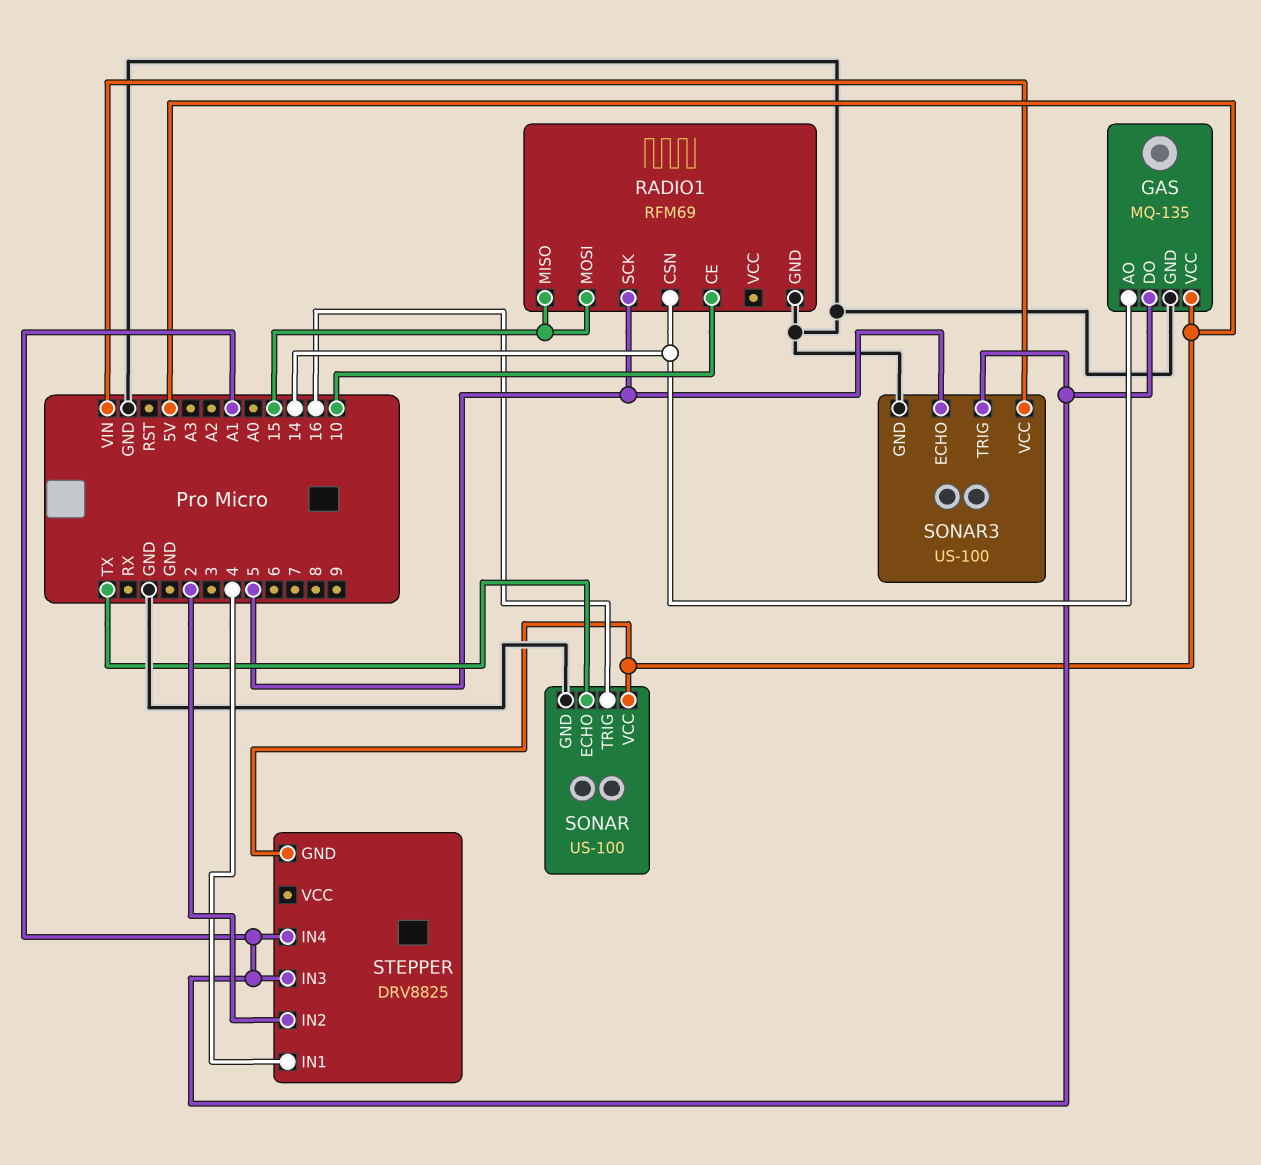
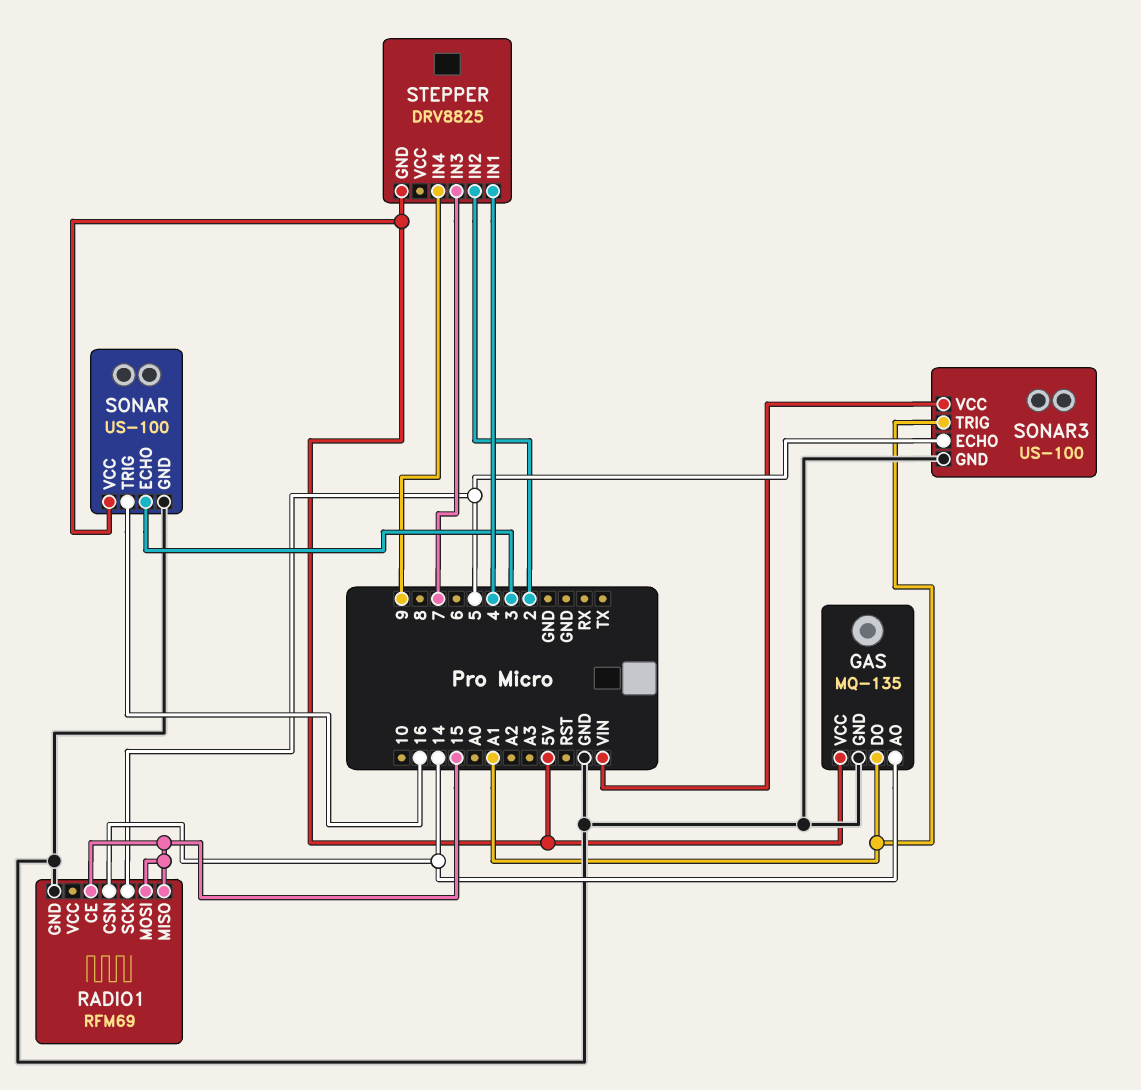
RADIO1 pin CE: 10 -> 15
SONAR pin ECHO: TX -> 3
STEPPER pin IN3: A1 -> 7
STEPPER pin IN4: A1 -> 9

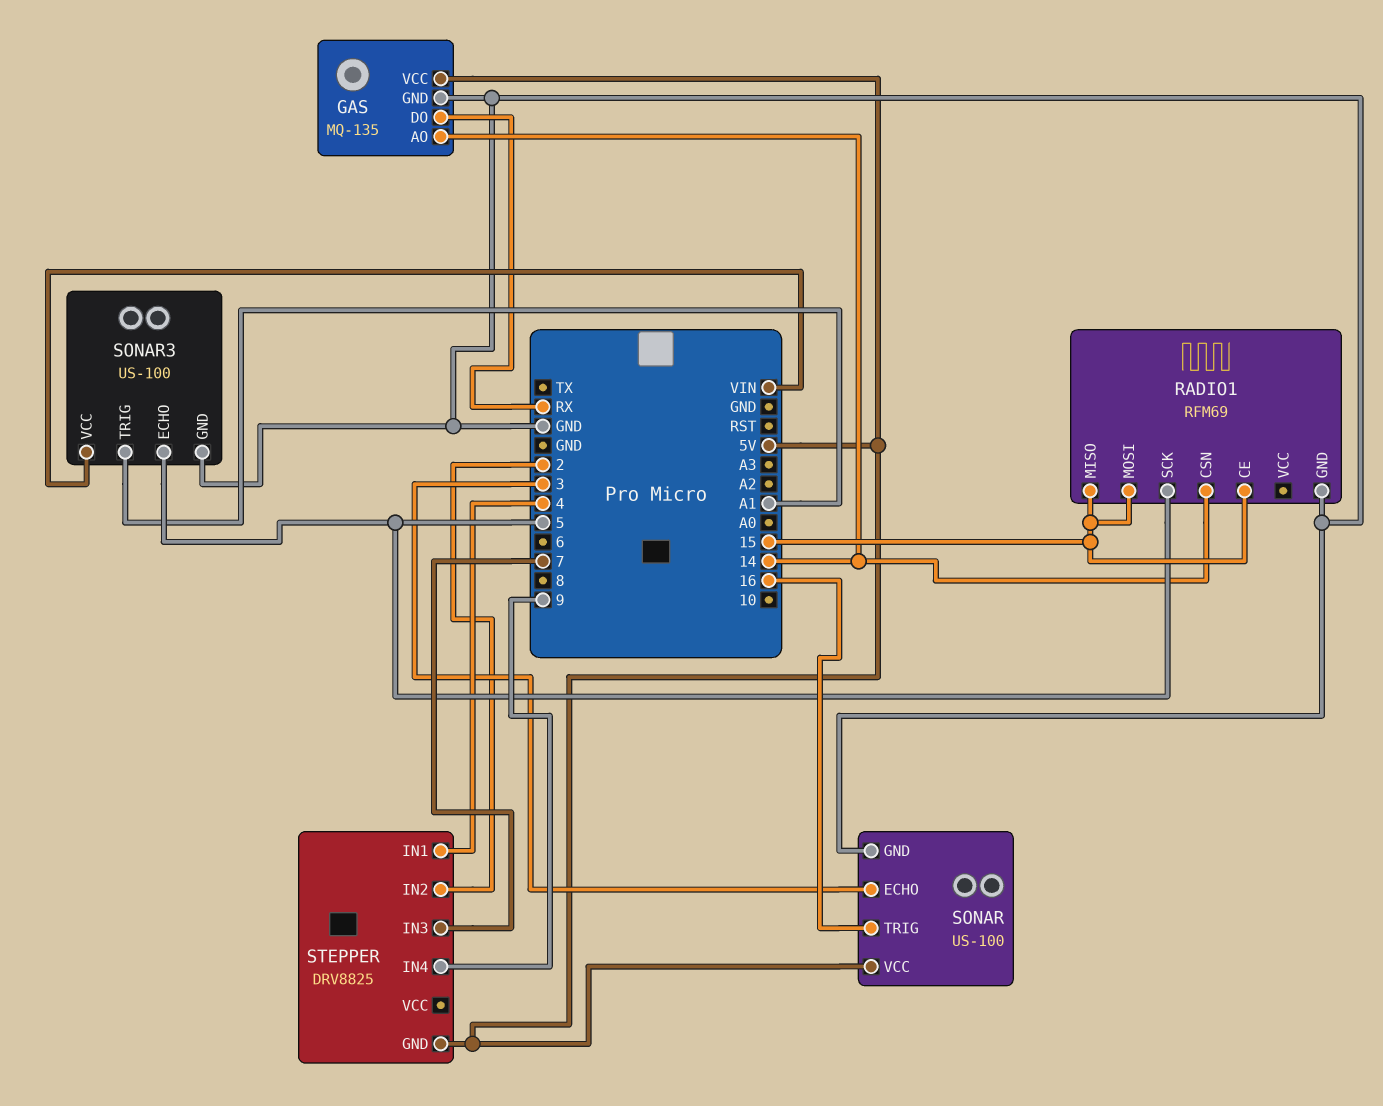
GAS pin DO: A1 -> RX

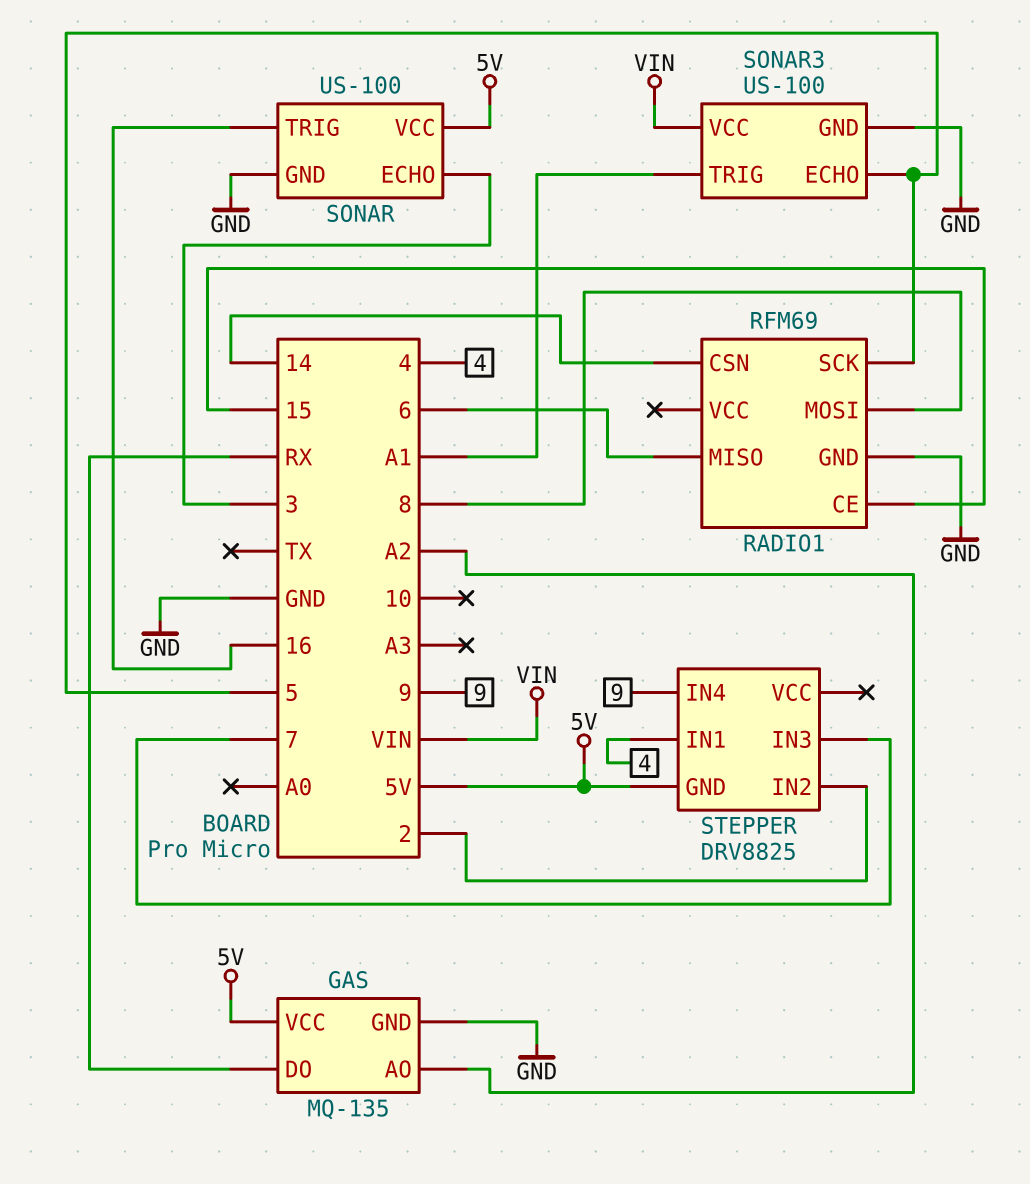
GAS pin AO: 14 -> A2
RADIO1 pin MISO: 15 -> 6
RADIO1 pin MOSI: 15 -> 8

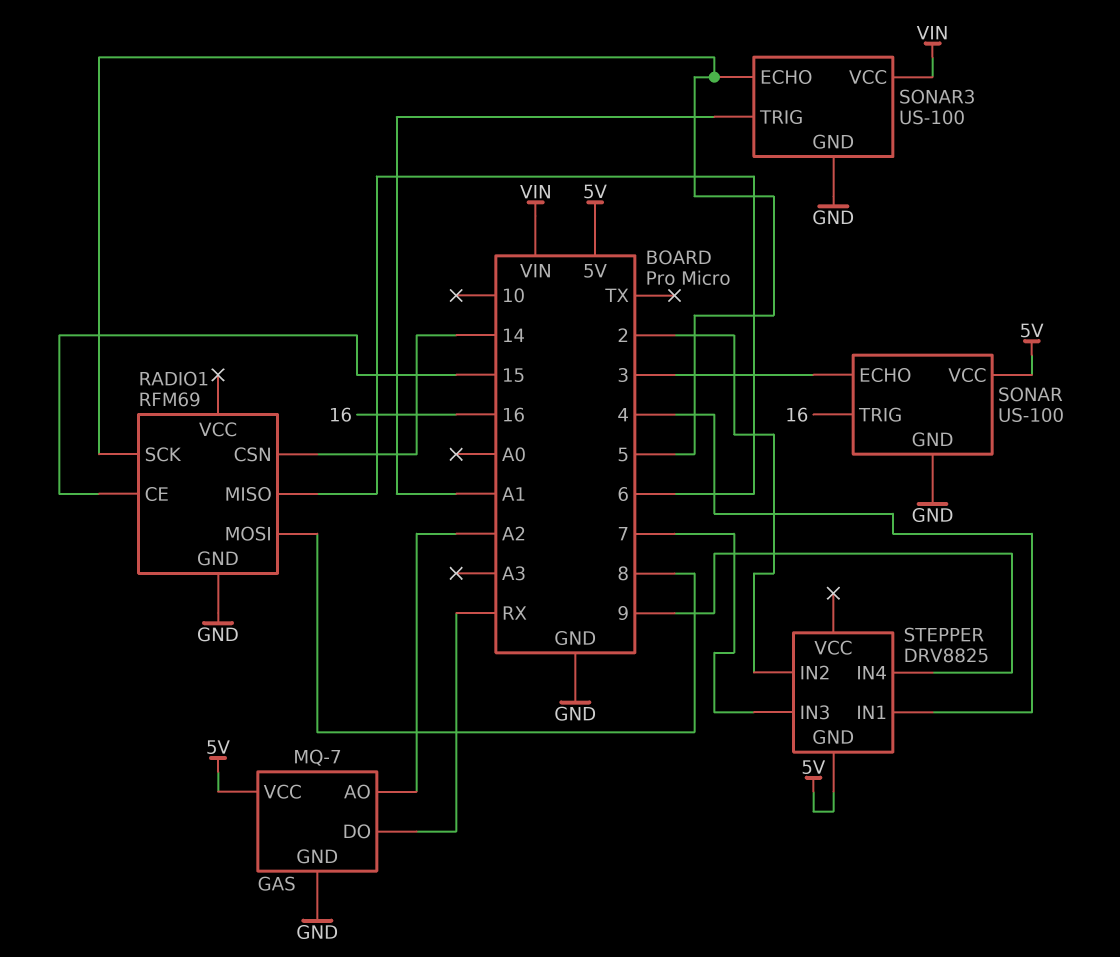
GAS: MQ-135 -> MQ-7

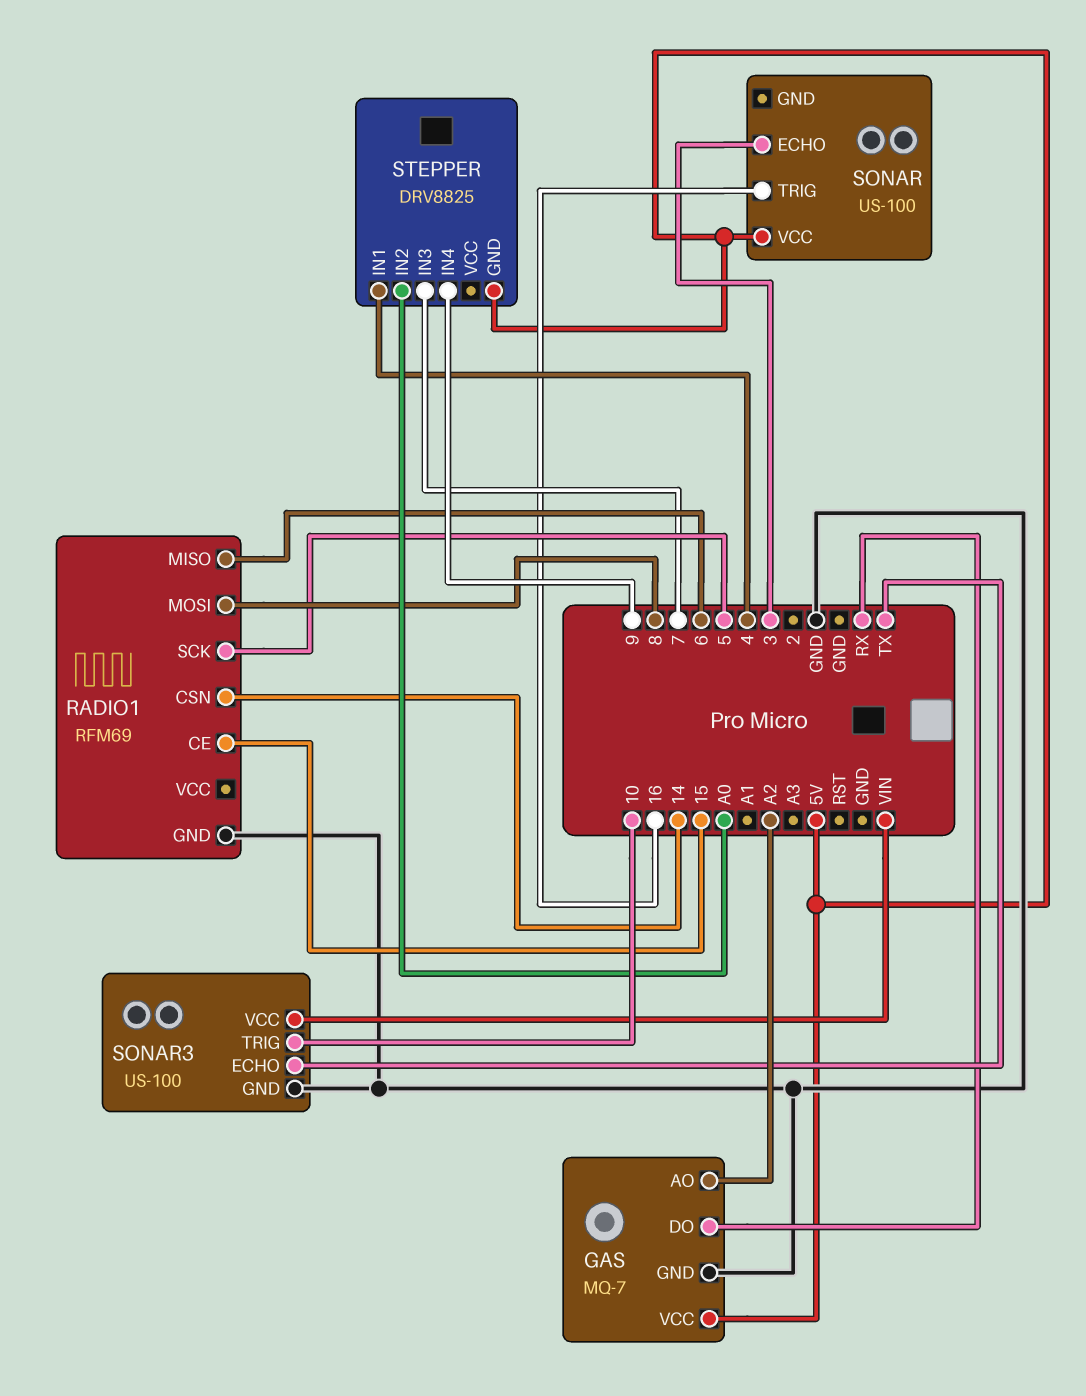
SONAR pin GND: GND -> none
SONAR3 pin ECHO: 5 -> TX
SONAR3 pin TRIG: A1 -> 10
STEPPER pin IN2: 2 -> A0

